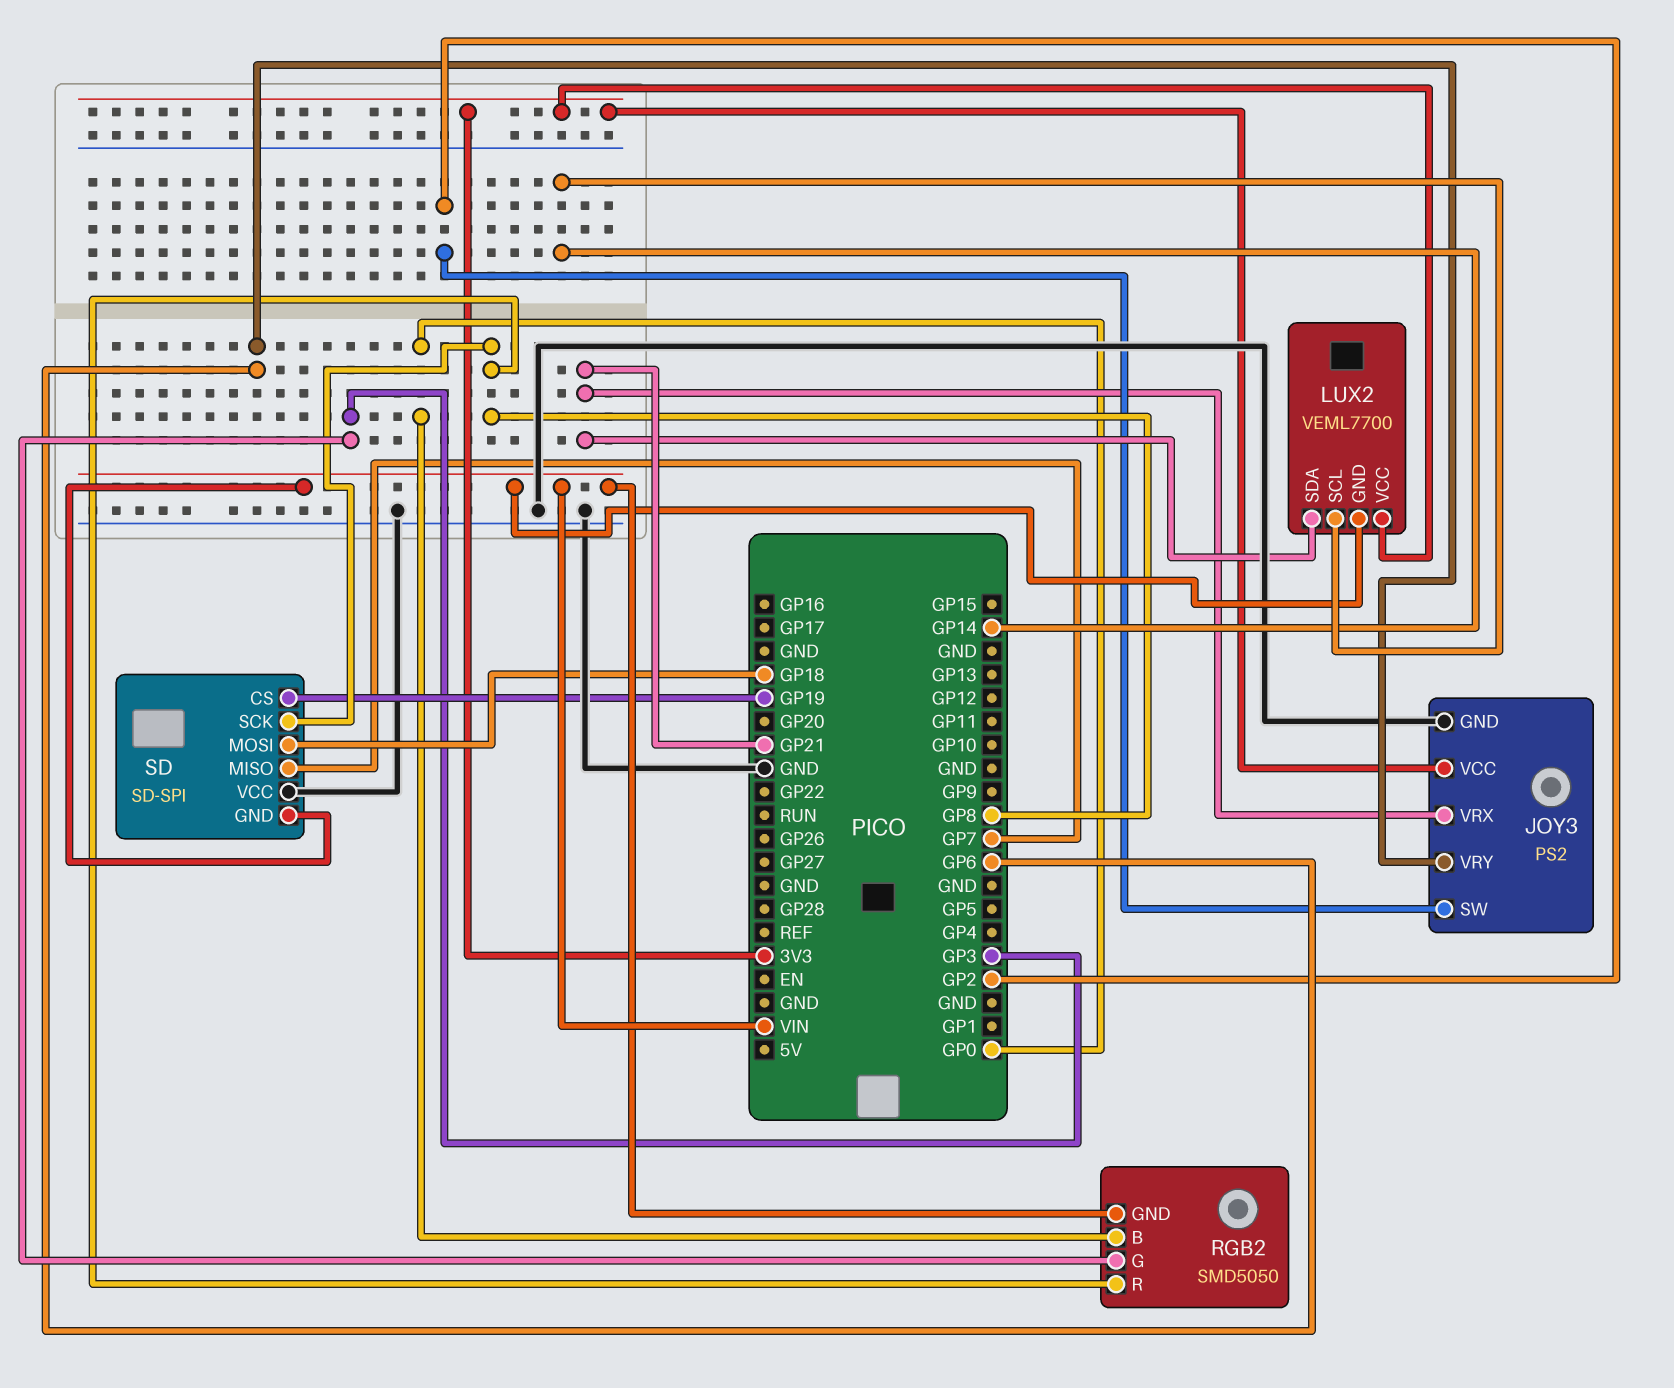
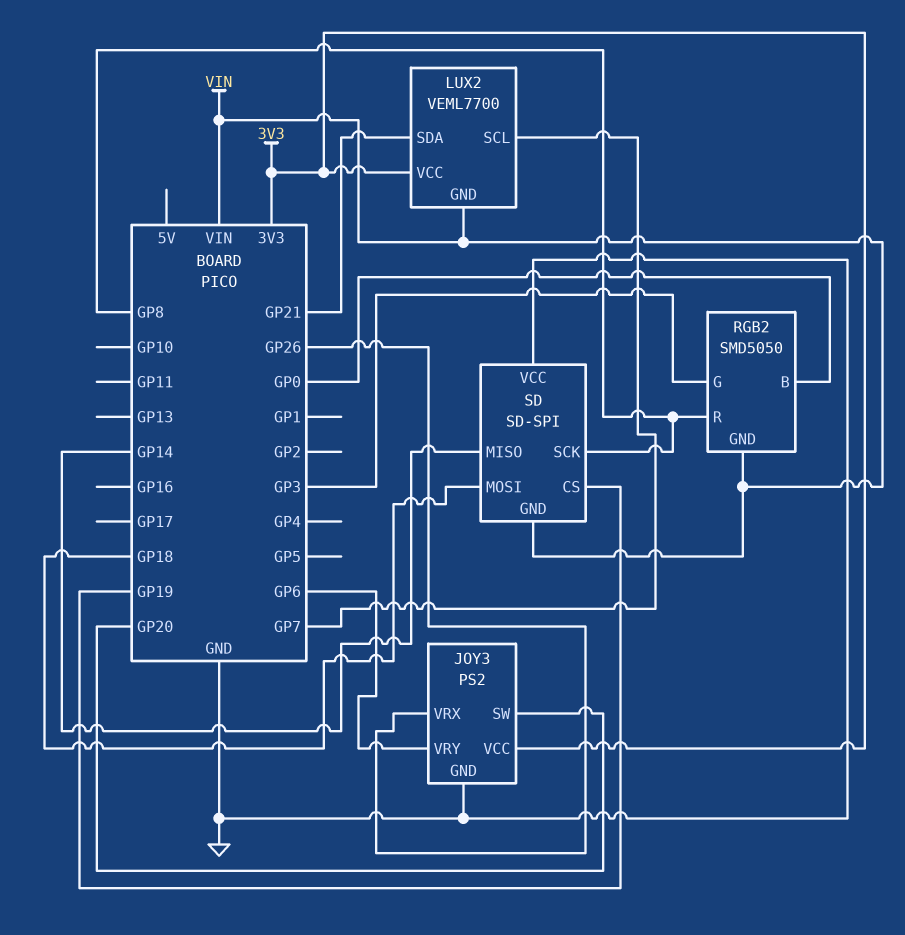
JOY3 pin SW: GP2 -> GP20
JOY3 pin VRX: GP21 -> GP26
LUX2 pin SCL: GP14 -> GP7
SD pin MISO: GP7 -> GP14

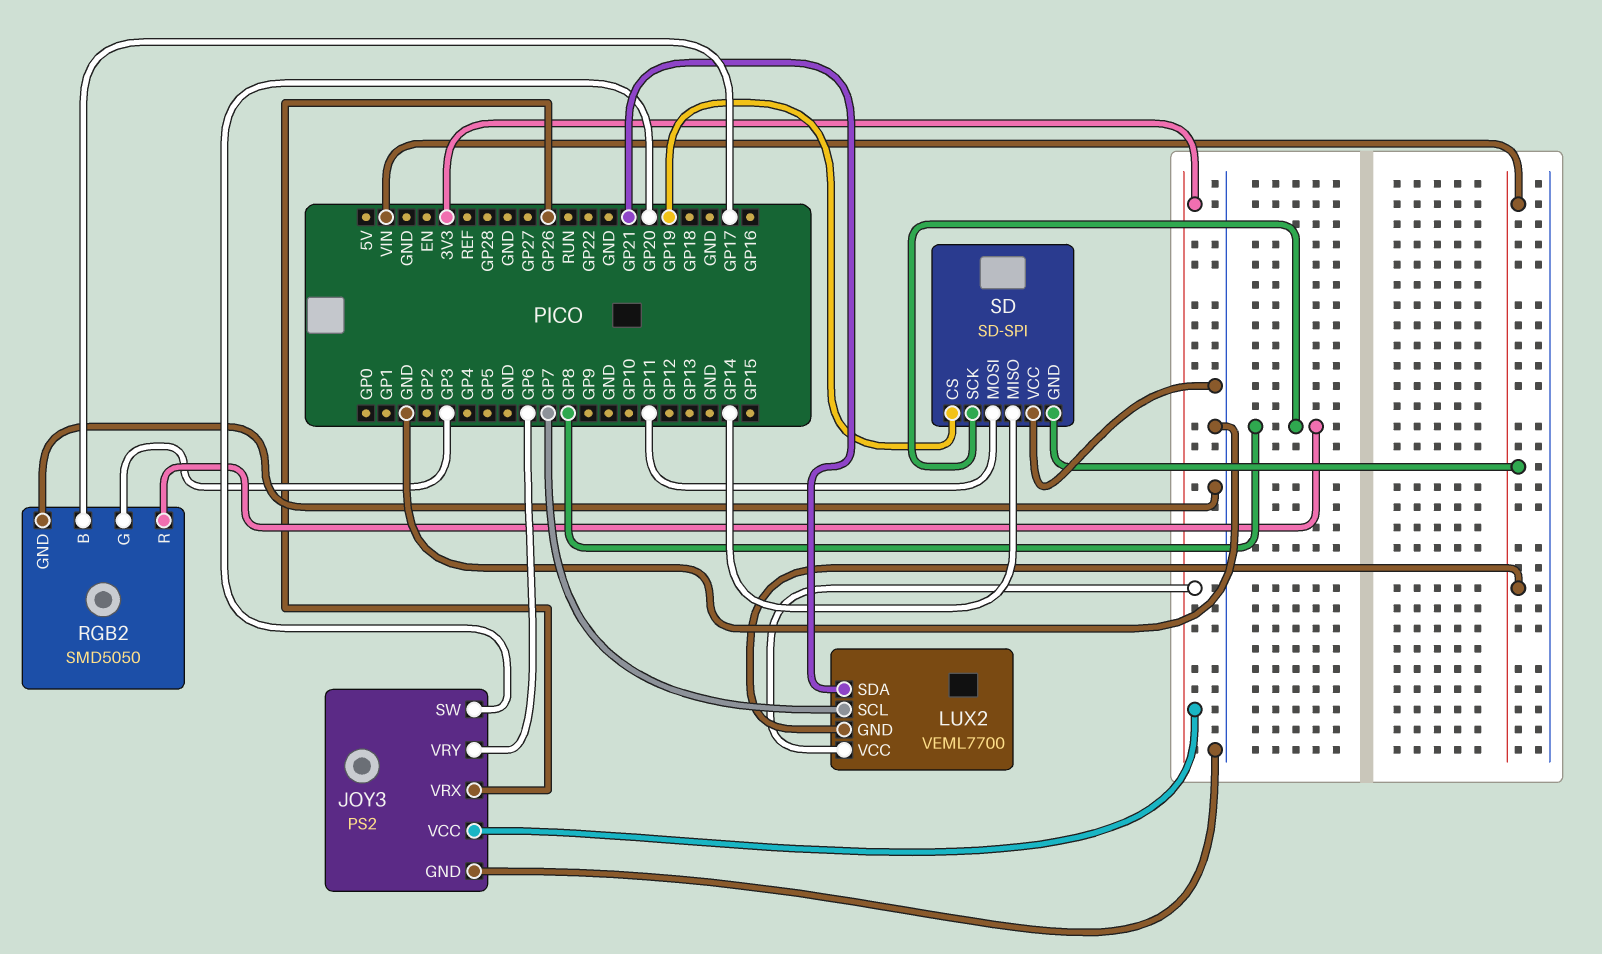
RGB2 pin B: GP0 -> GP17
RGB2 pin GND: VIN -> GND
SD pin MOSI: GP18 -> GP11

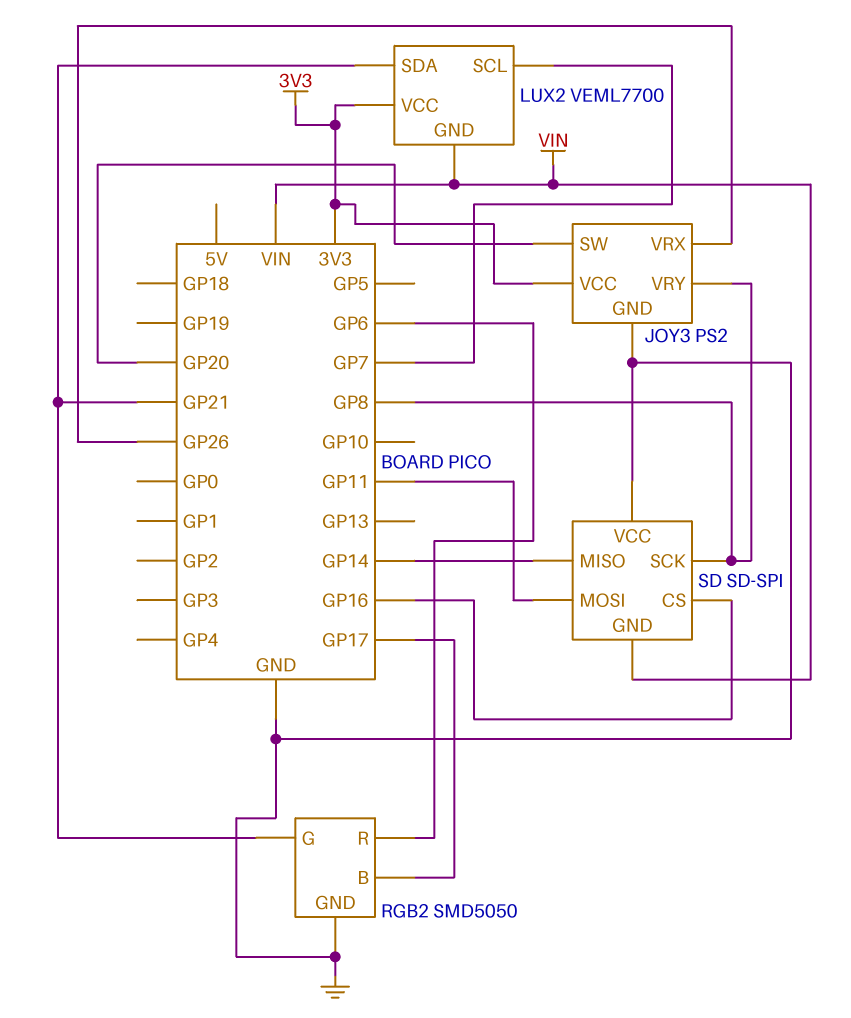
JOY3 pin VRY: GP6 -> GP8
RGB2 pin G: GP3 -> GP21
RGB2 pin R: GP8 -> GP6
SD pin CS: GP19 -> GP16

